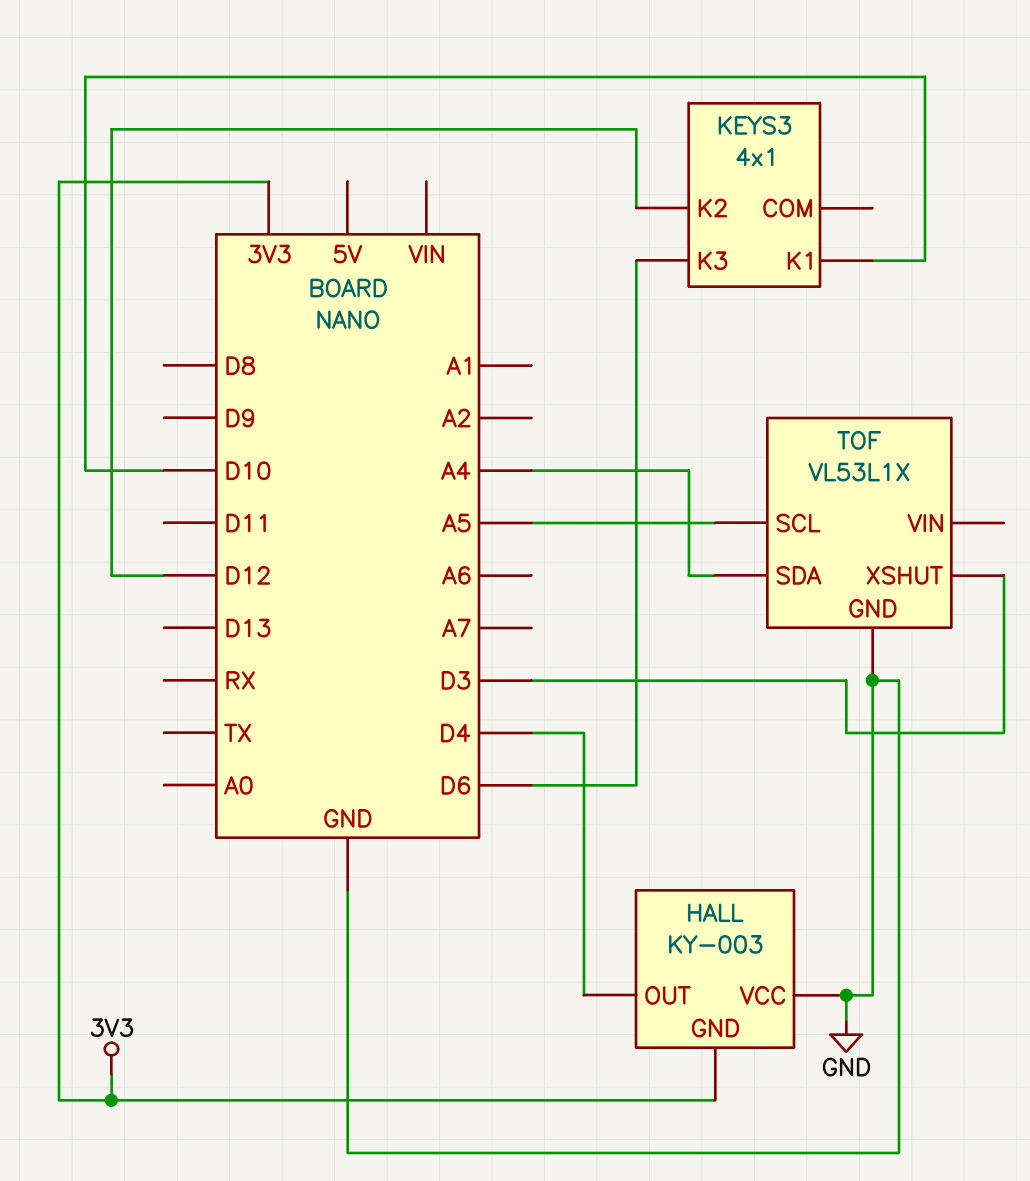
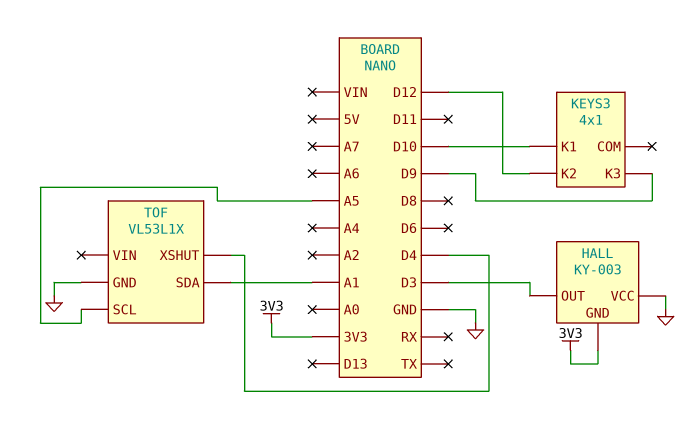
HALL pin OUT: D4 -> D3
KEYS3 pin K3: D6 -> D9
TOF pin SDA: A4 -> A1
TOF pin XSHUT: D3 -> D4

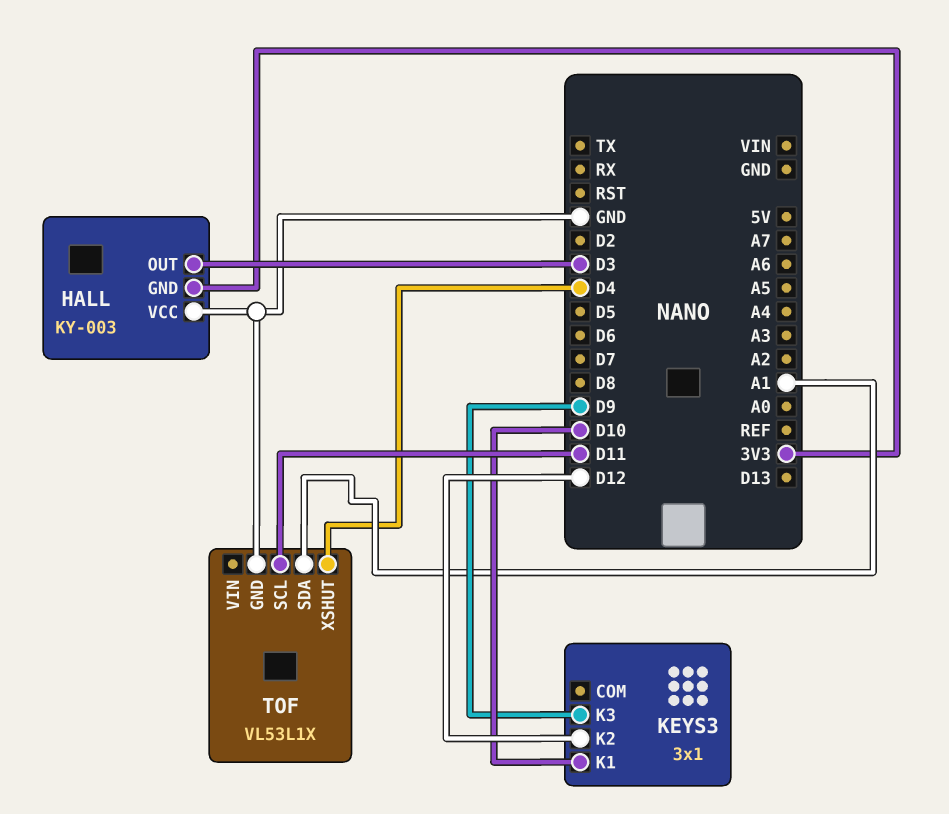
KEYS3: 4x1 -> 3x1
TOF pin SCL: A5 -> D11

